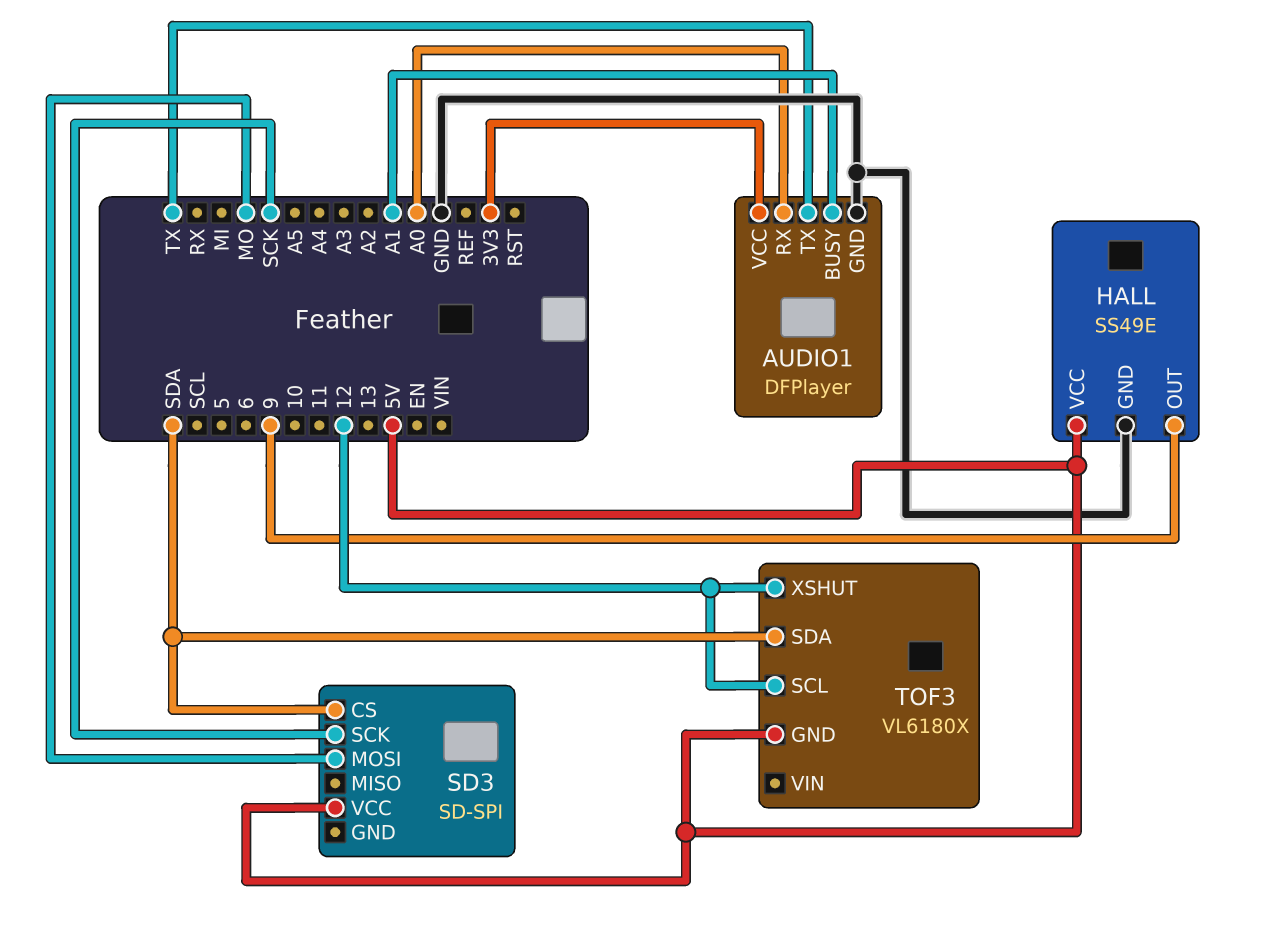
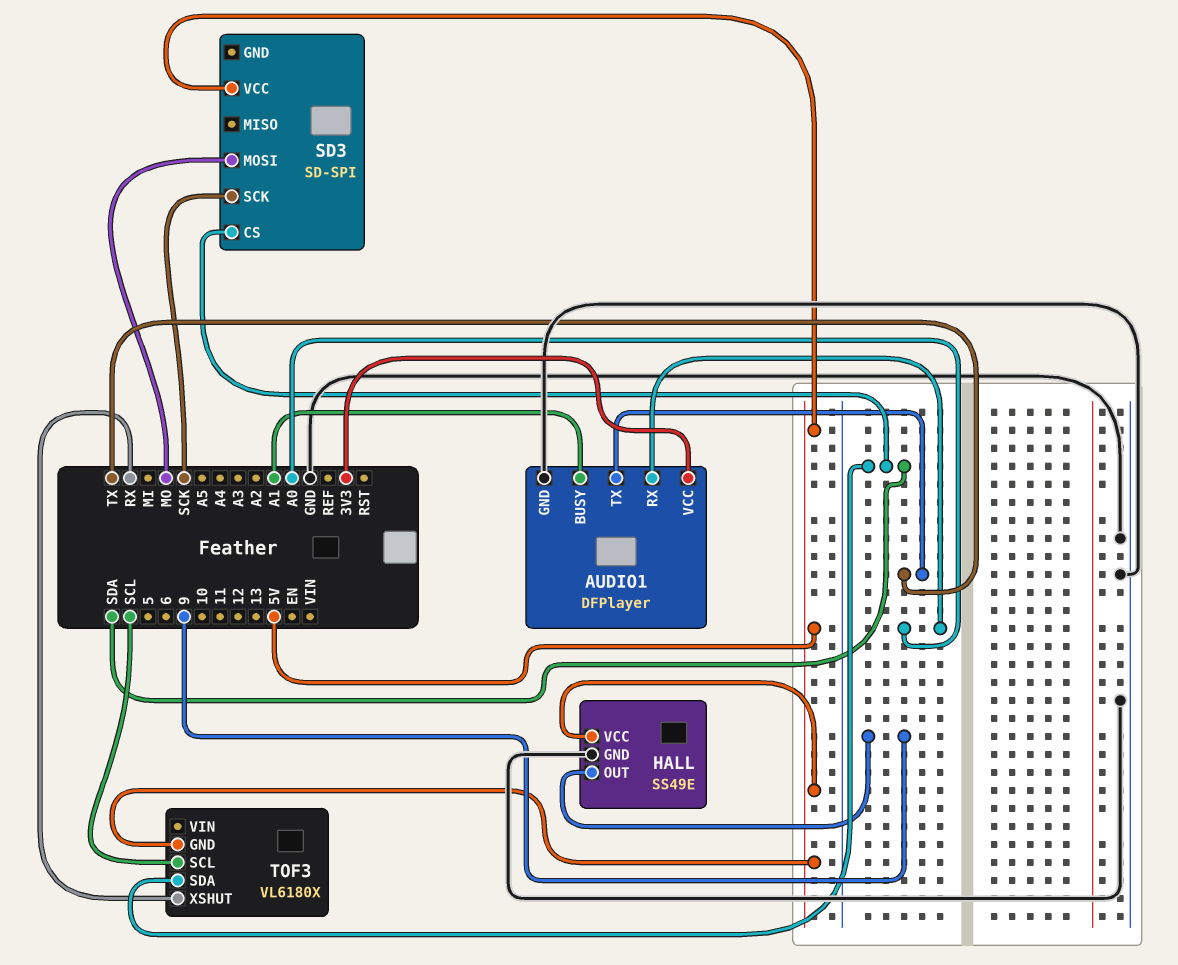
TOF3 pin SCL: 12 -> SCL
TOF3 pin XSHUT: 12 -> RX

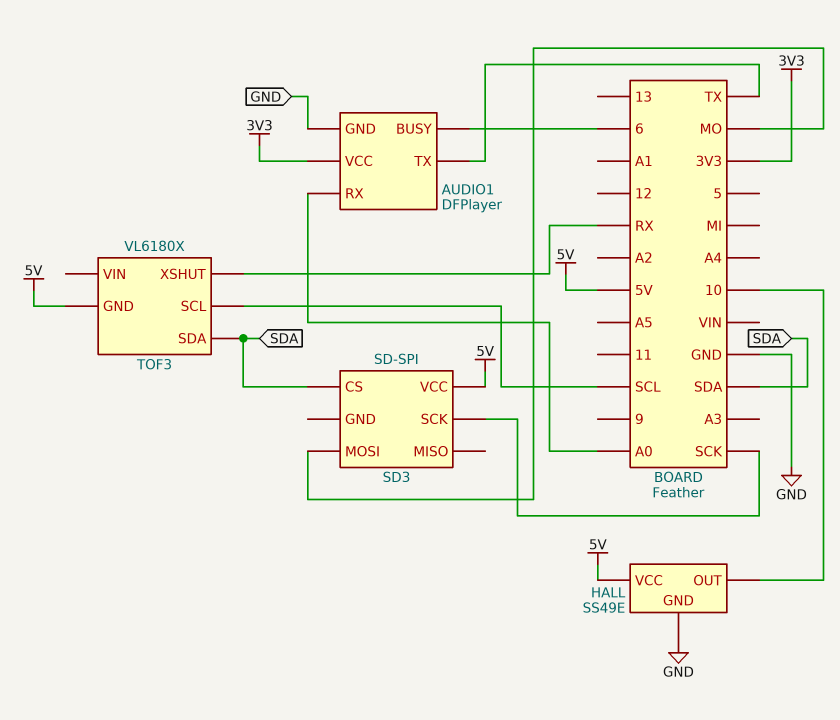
AUDIO1 pin BUSY: A1 -> 6
HALL pin OUT: 9 -> 10

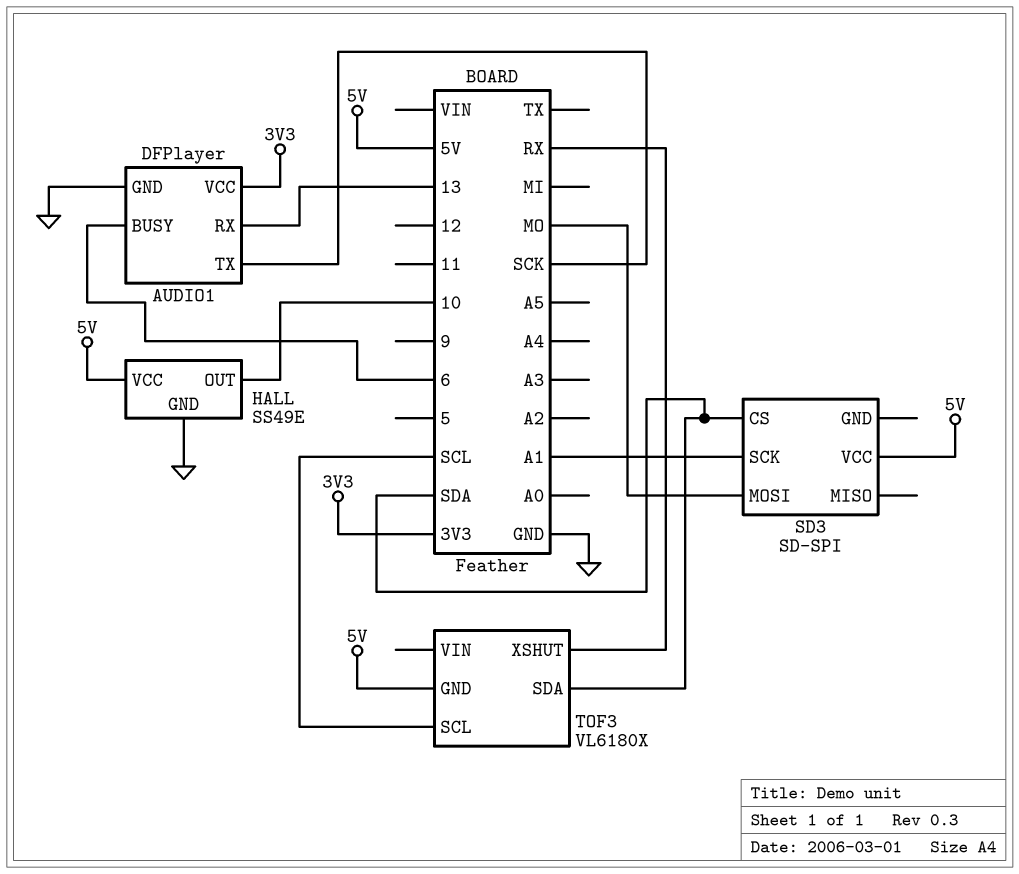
AUDIO1 pin RX: A0 -> 13
AUDIO1 pin TX: TX -> SCK
SD3 pin SCK: SCK -> A1

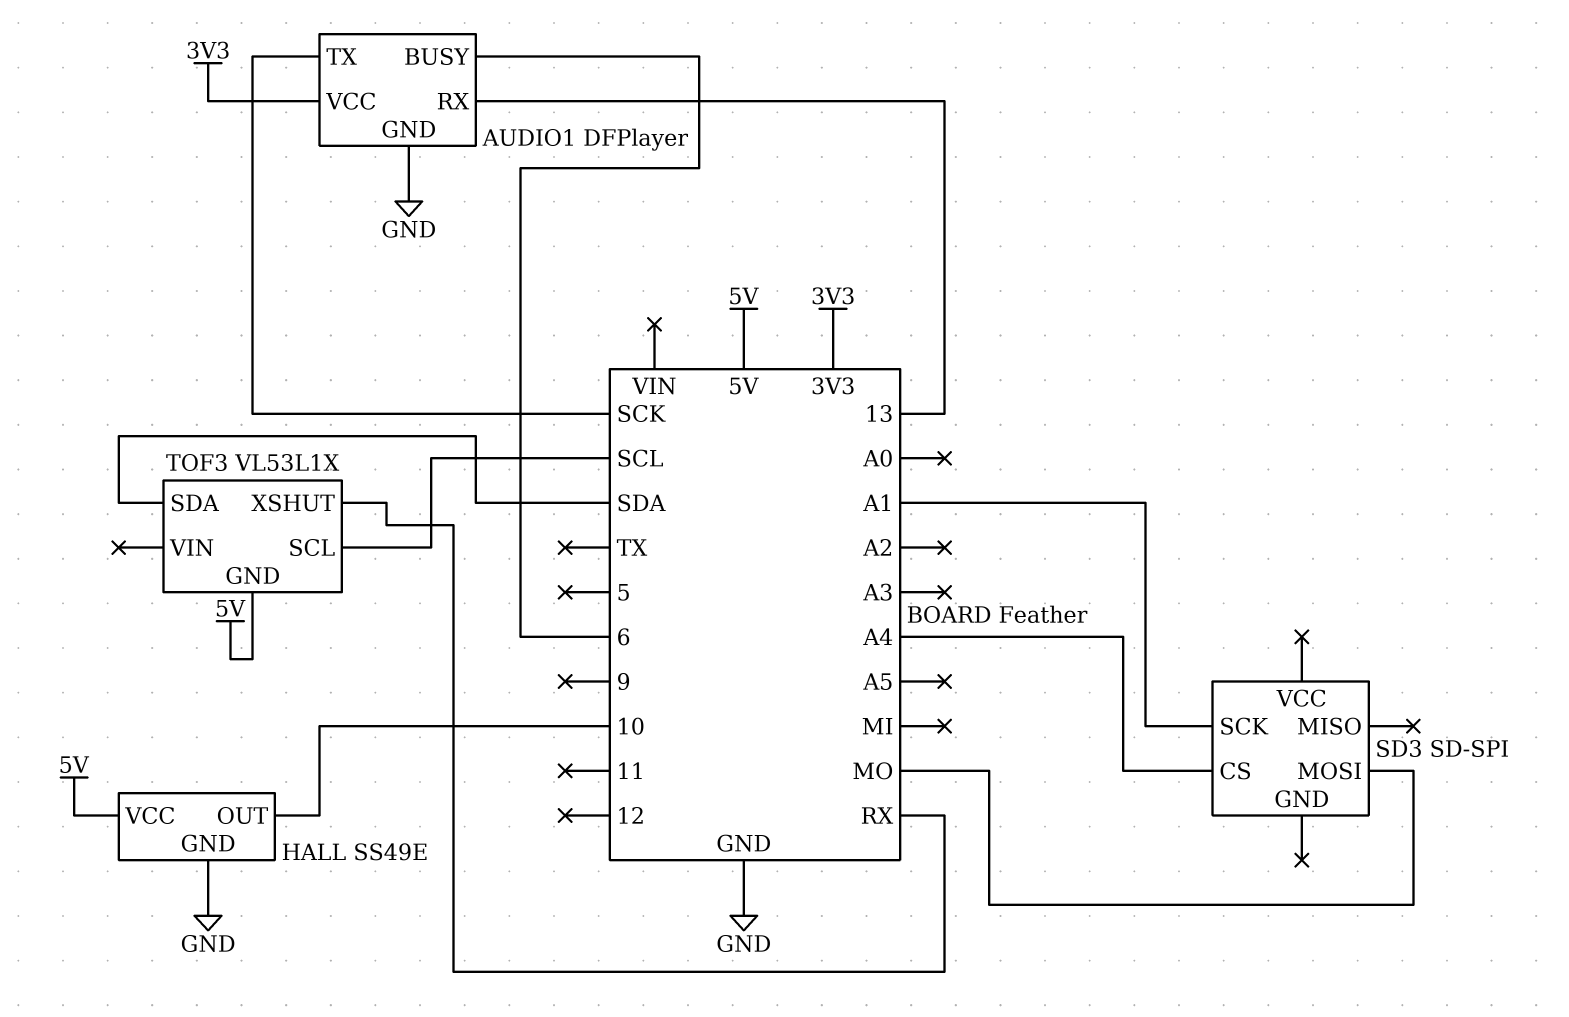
SD3 pin CS: SDA -> A4
SD3 pin VCC: 5V -> none
TOF3: VL6180X -> VL53L1X

